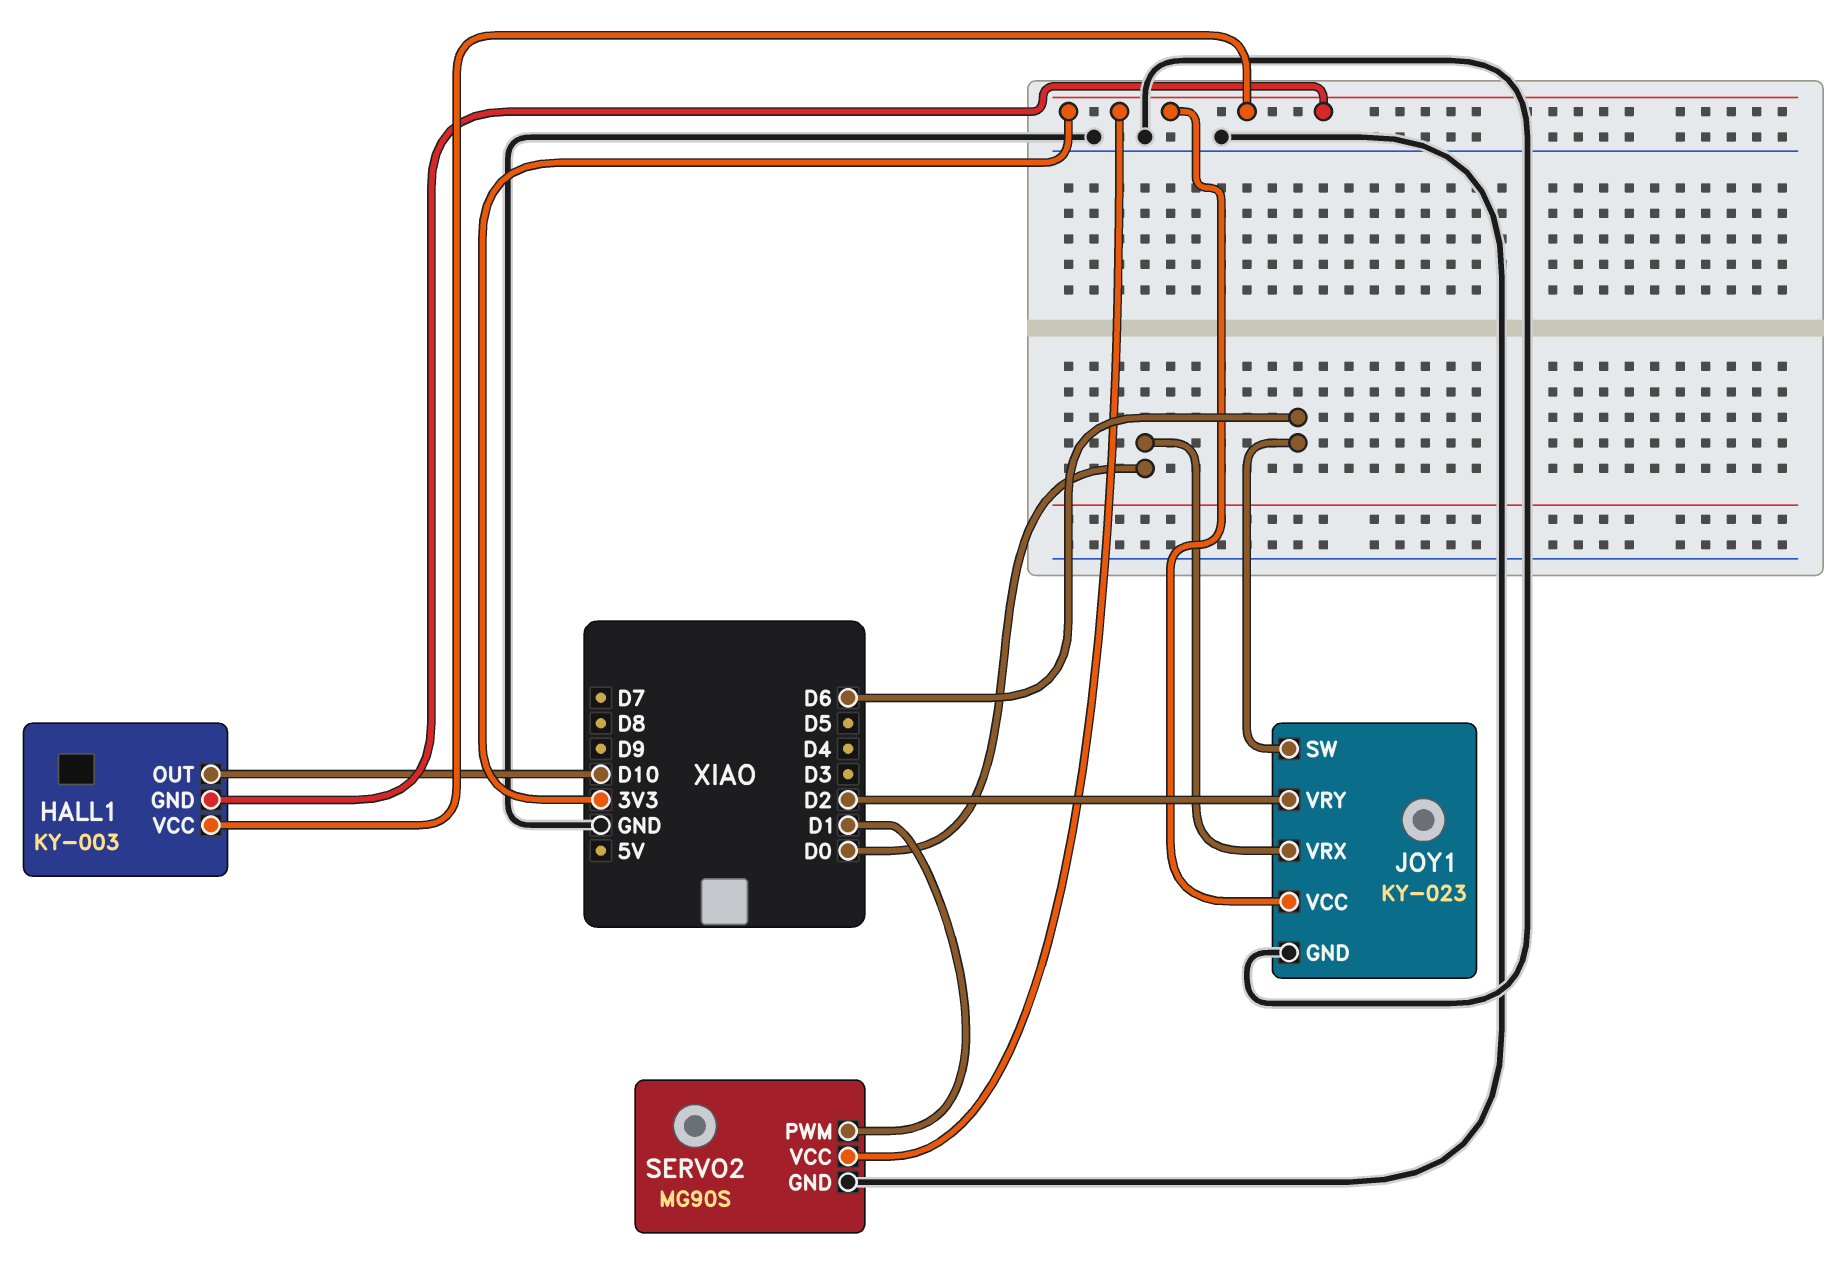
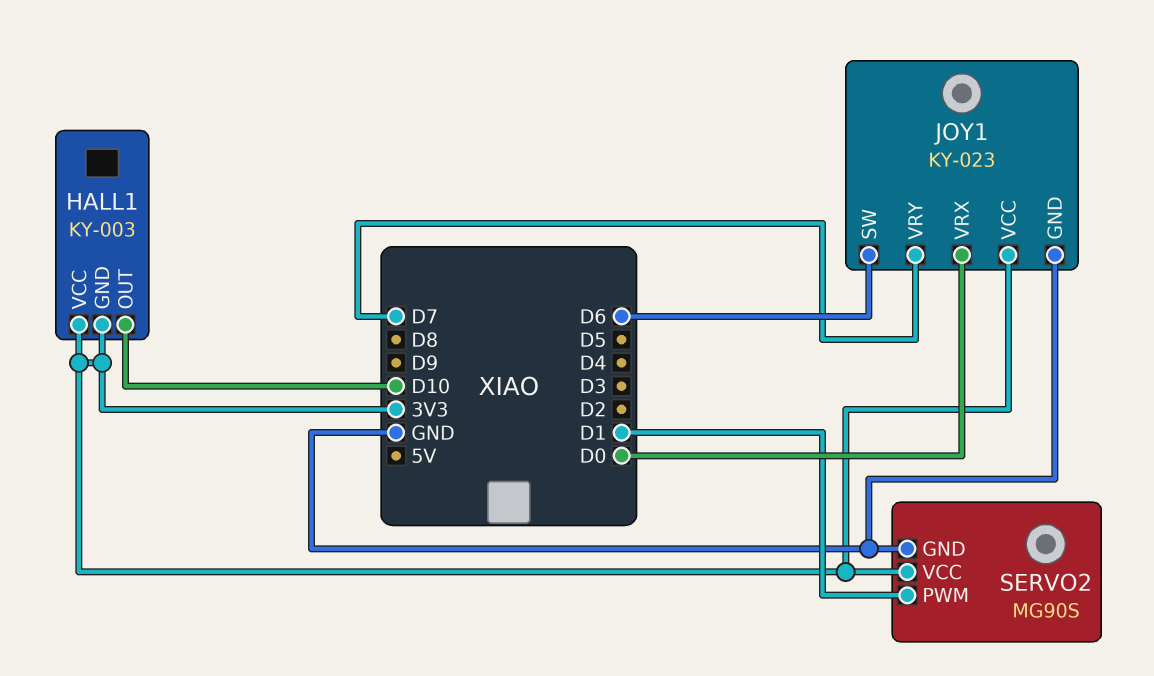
JOY1 pin VRY: D2 -> D7

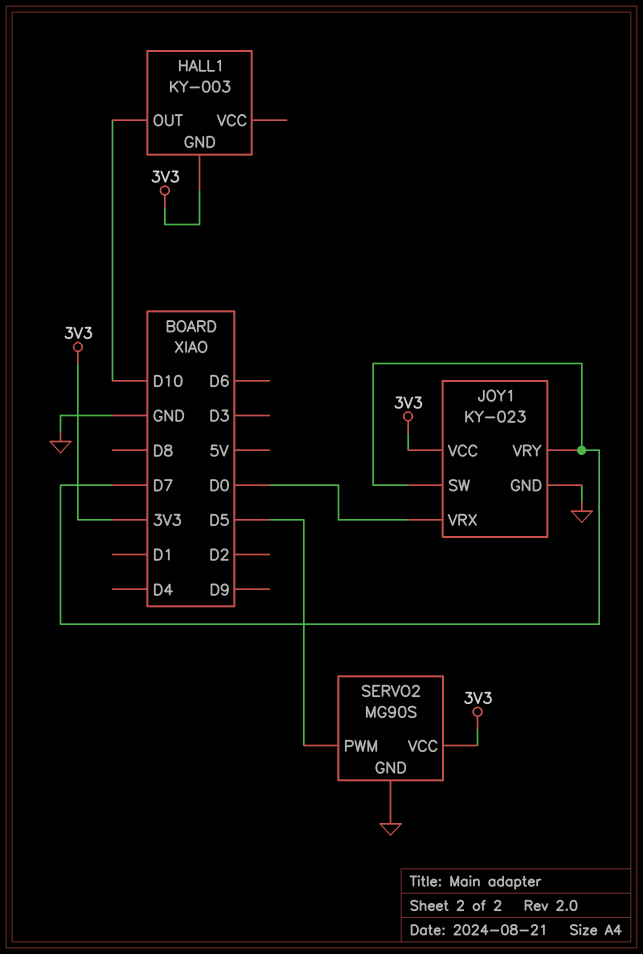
HALL1 pin VCC: 3V3 -> none
JOY1 pin SW: D6 -> D7
SERVO2 pin PWM: D1 -> D5

